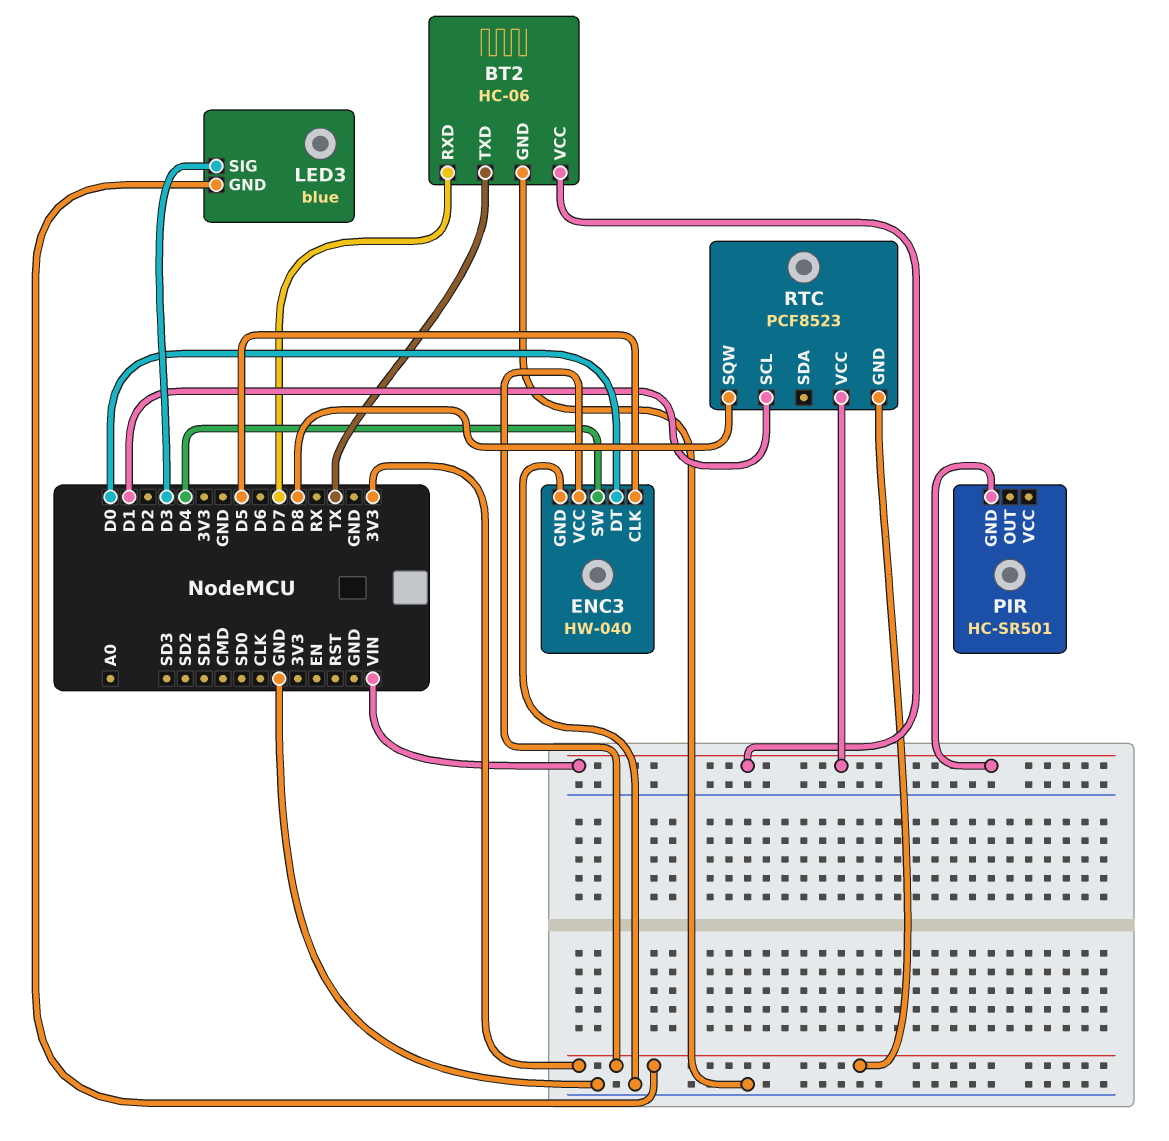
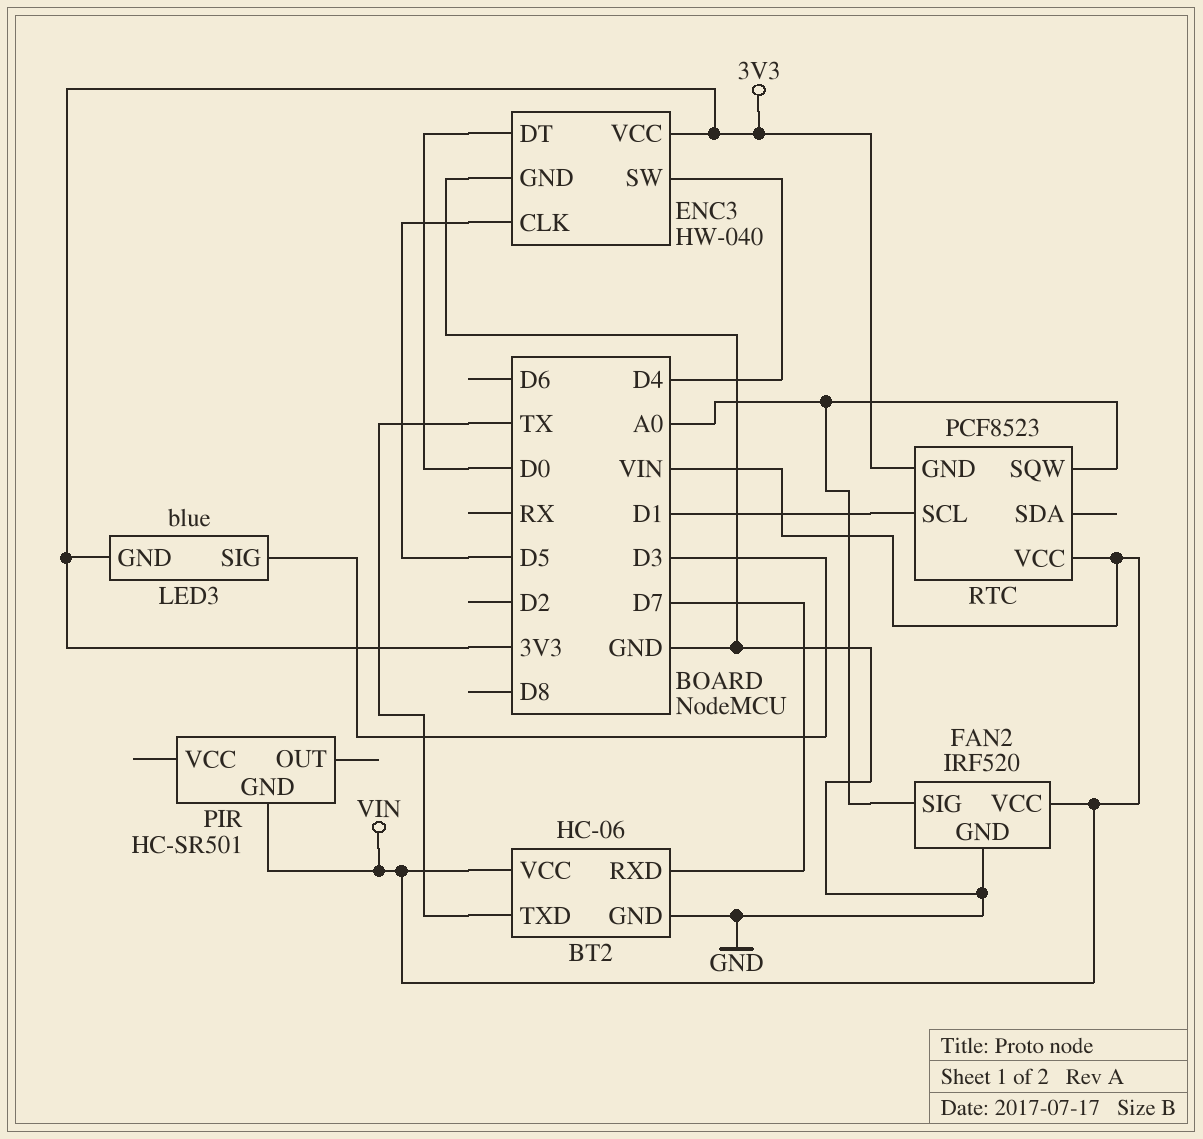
FAN2: none -> IRF520
FAN2 pin GND: none -> GND
FAN2 pin SIG: none -> A0
FAN2 pin VCC: none -> VIN
RTC pin SQW: D8 -> A0

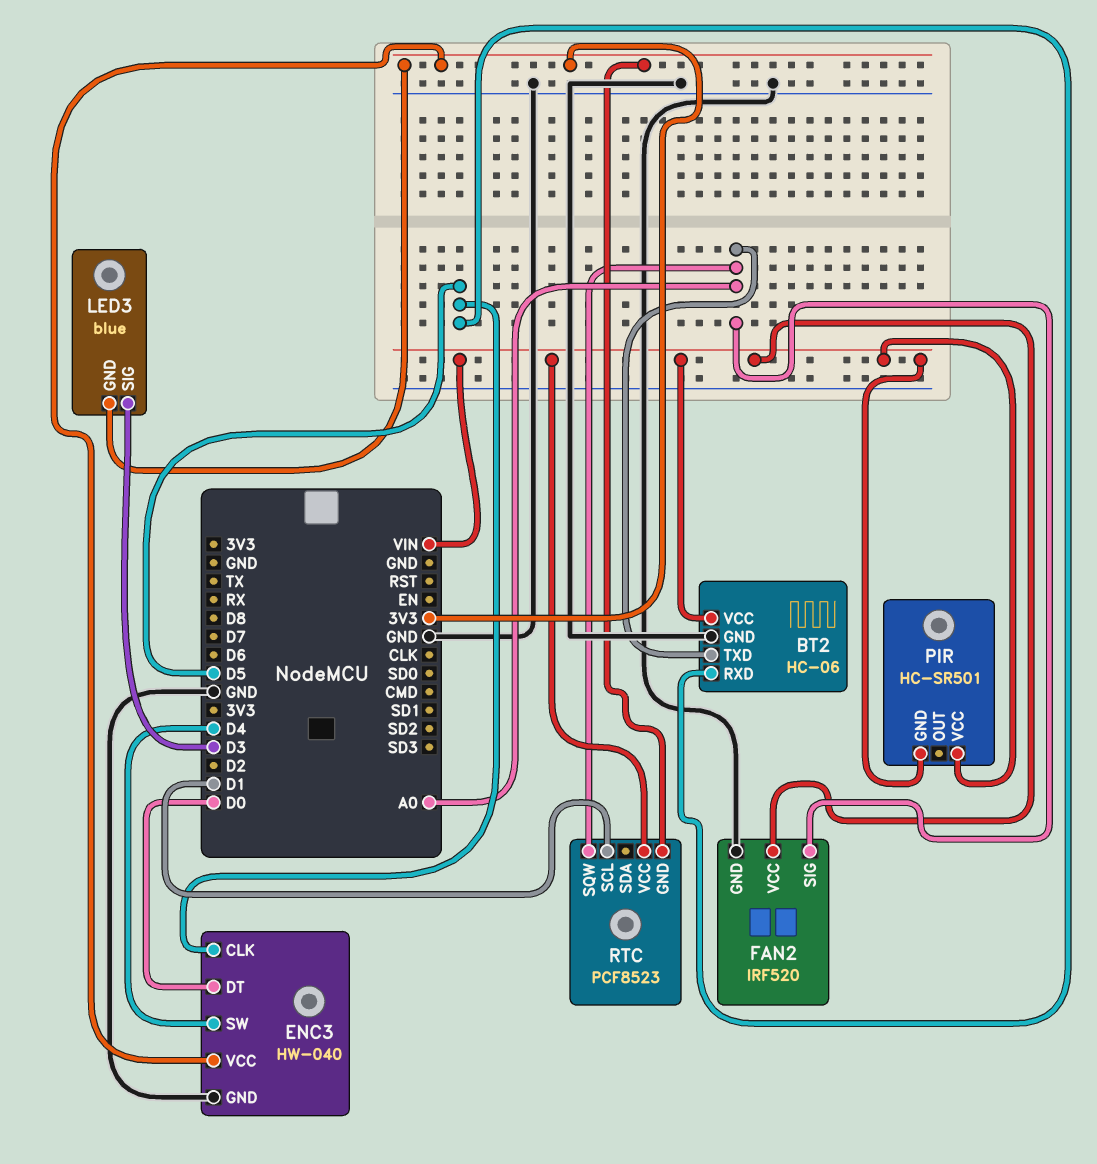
BT2 pin RXD: D7 -> D5
BT2 pin TXD: TX -> A0
PIR pin VCC: none -> VIN

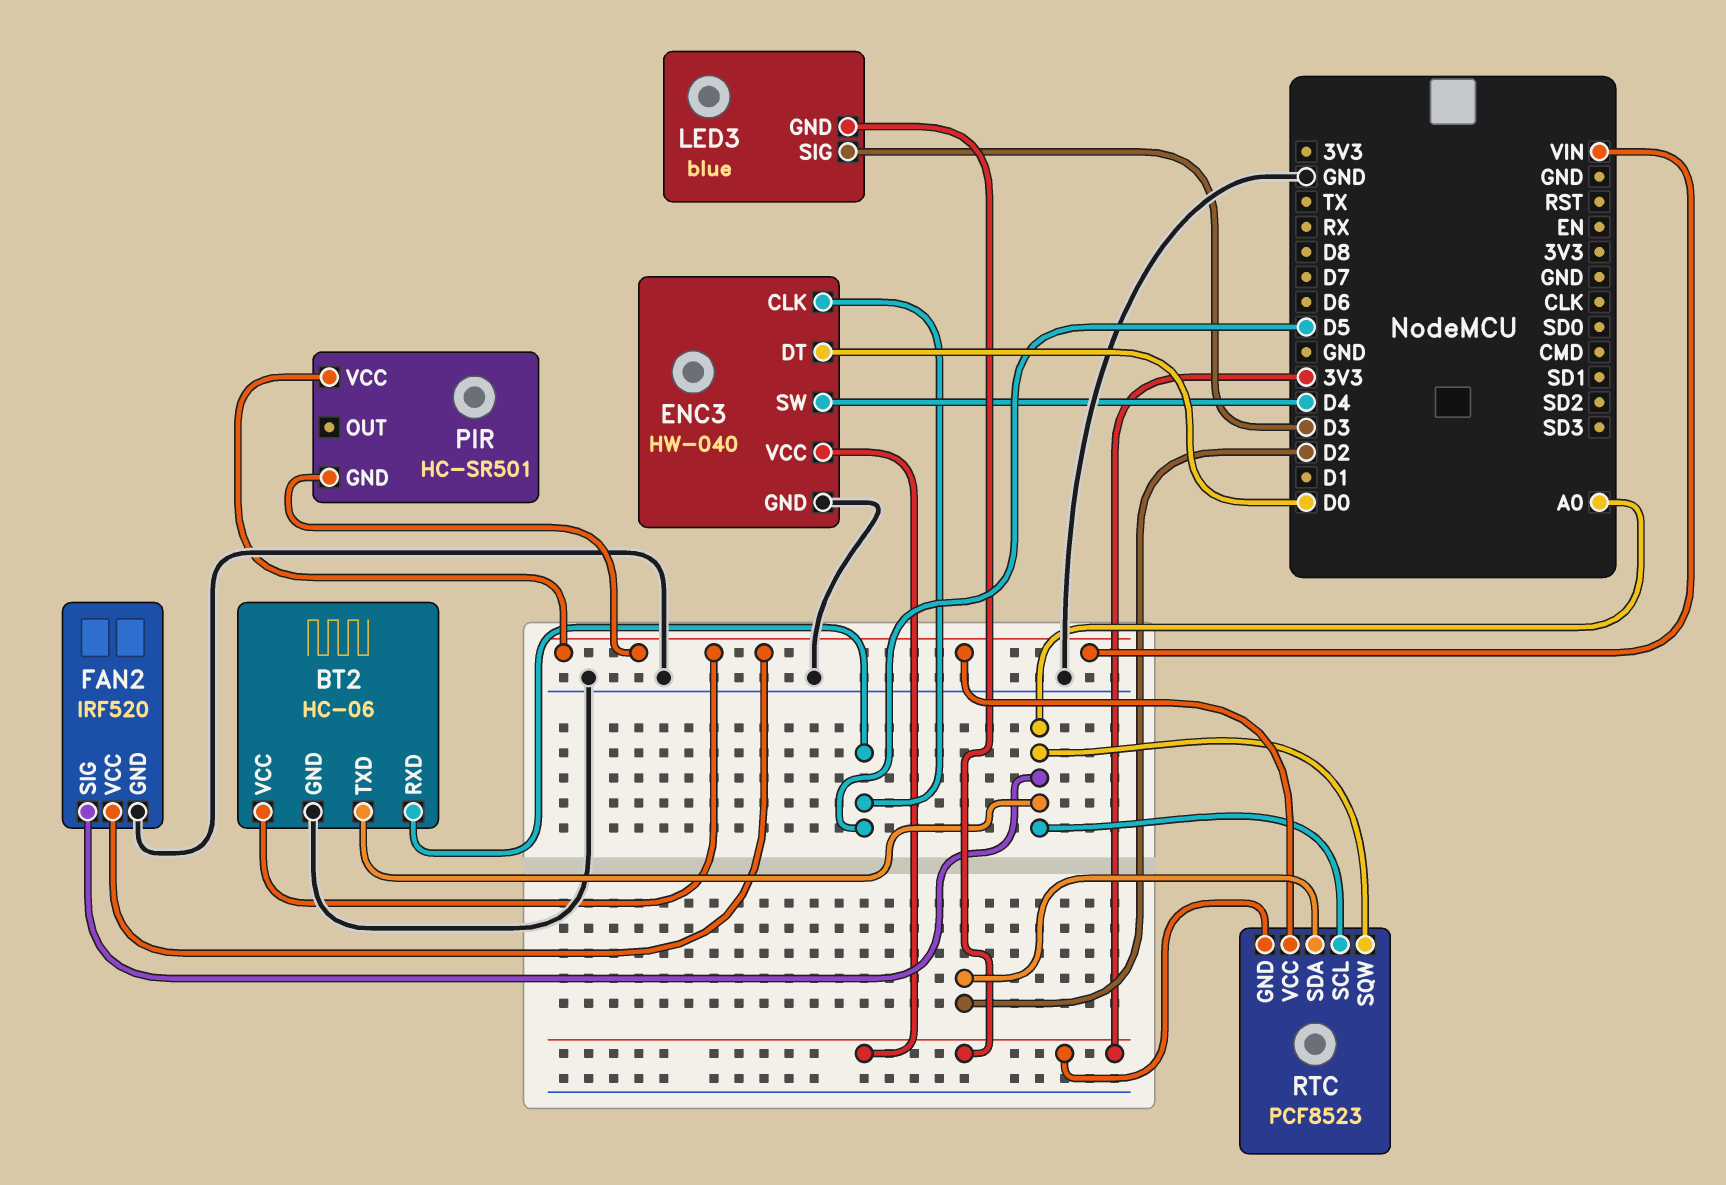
RTC pin SCL: D1 -> A0
RTC pin SDA: none -> D2

